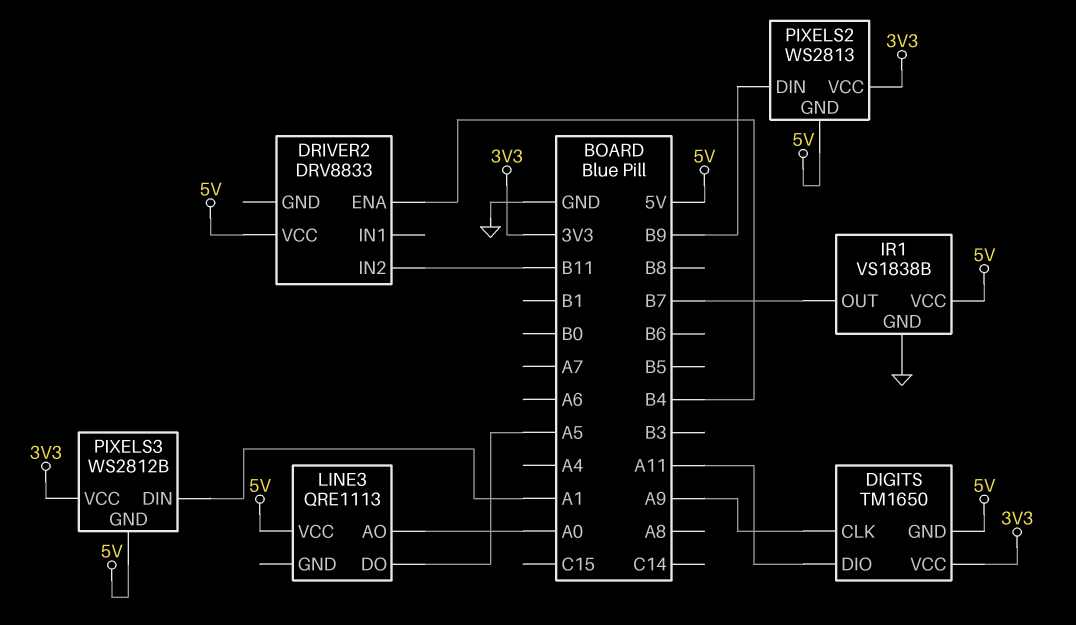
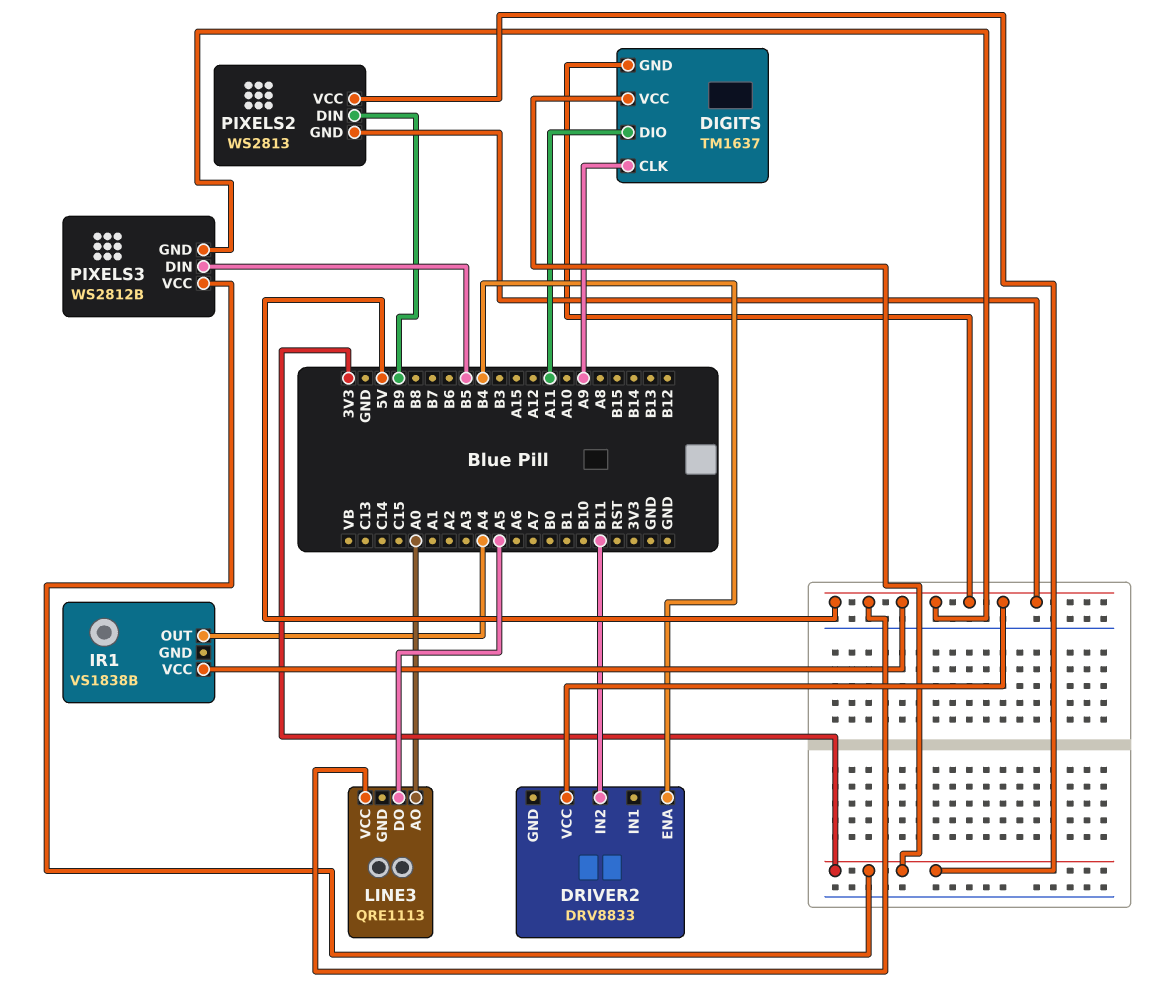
DIGITS: TM1650 -> TM1637
IR1 pin GND: GND -> none
IR1 pin OUT: B7 -> A4
PIXELS3 pin DIN: A1 -> B5

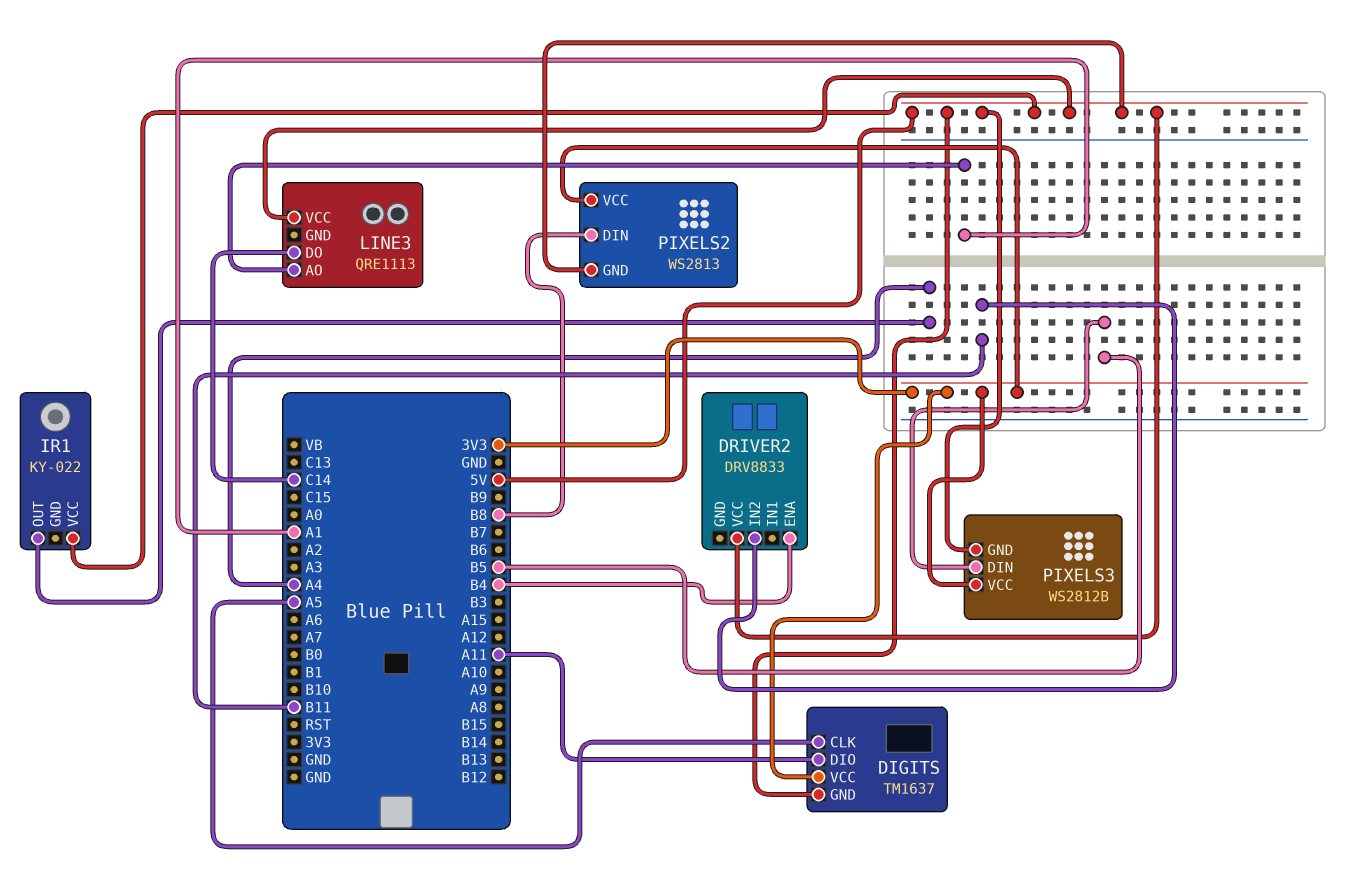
DIGITS pin CLK: A9 -> A5
IR1: VS1838B -> KY-022
LINE3 pin AO: A0 -> A1
LINE3 pin DO: A5 -> C14
PIXELS2 pin DIN: B9 -> B8

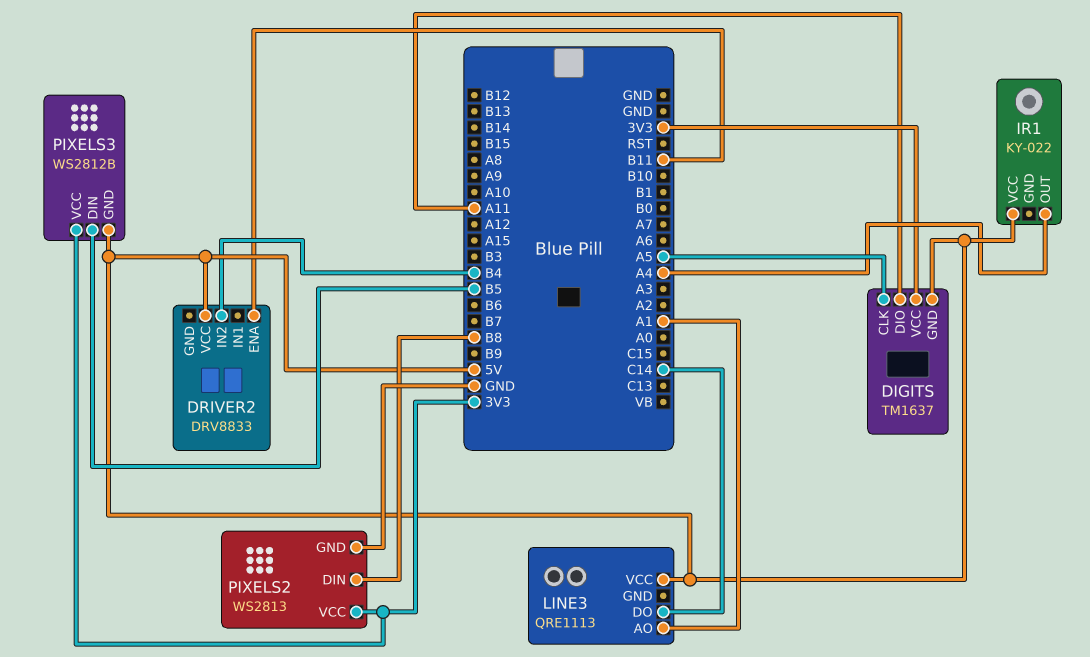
DRIVER2 pin ENA: B4 -> B11
DRIVER2 pin IN2: B11 -> B4
PIXELS2 pin GND: 5V -> GND

